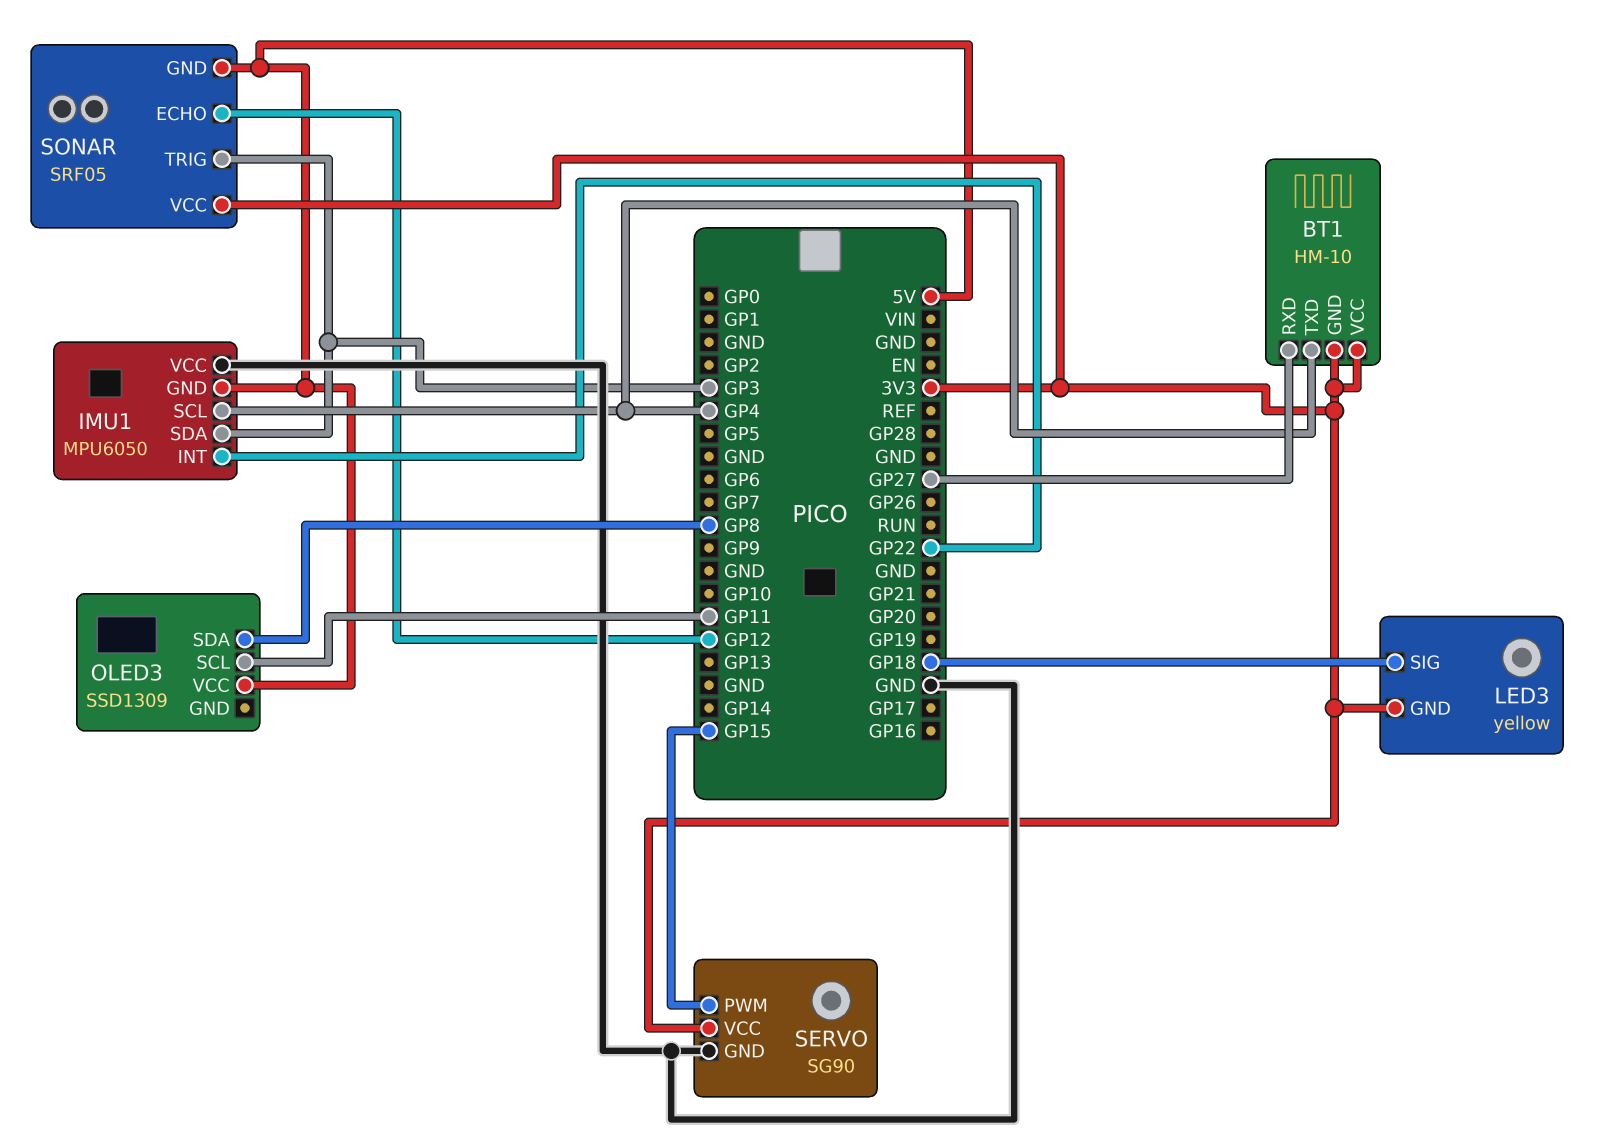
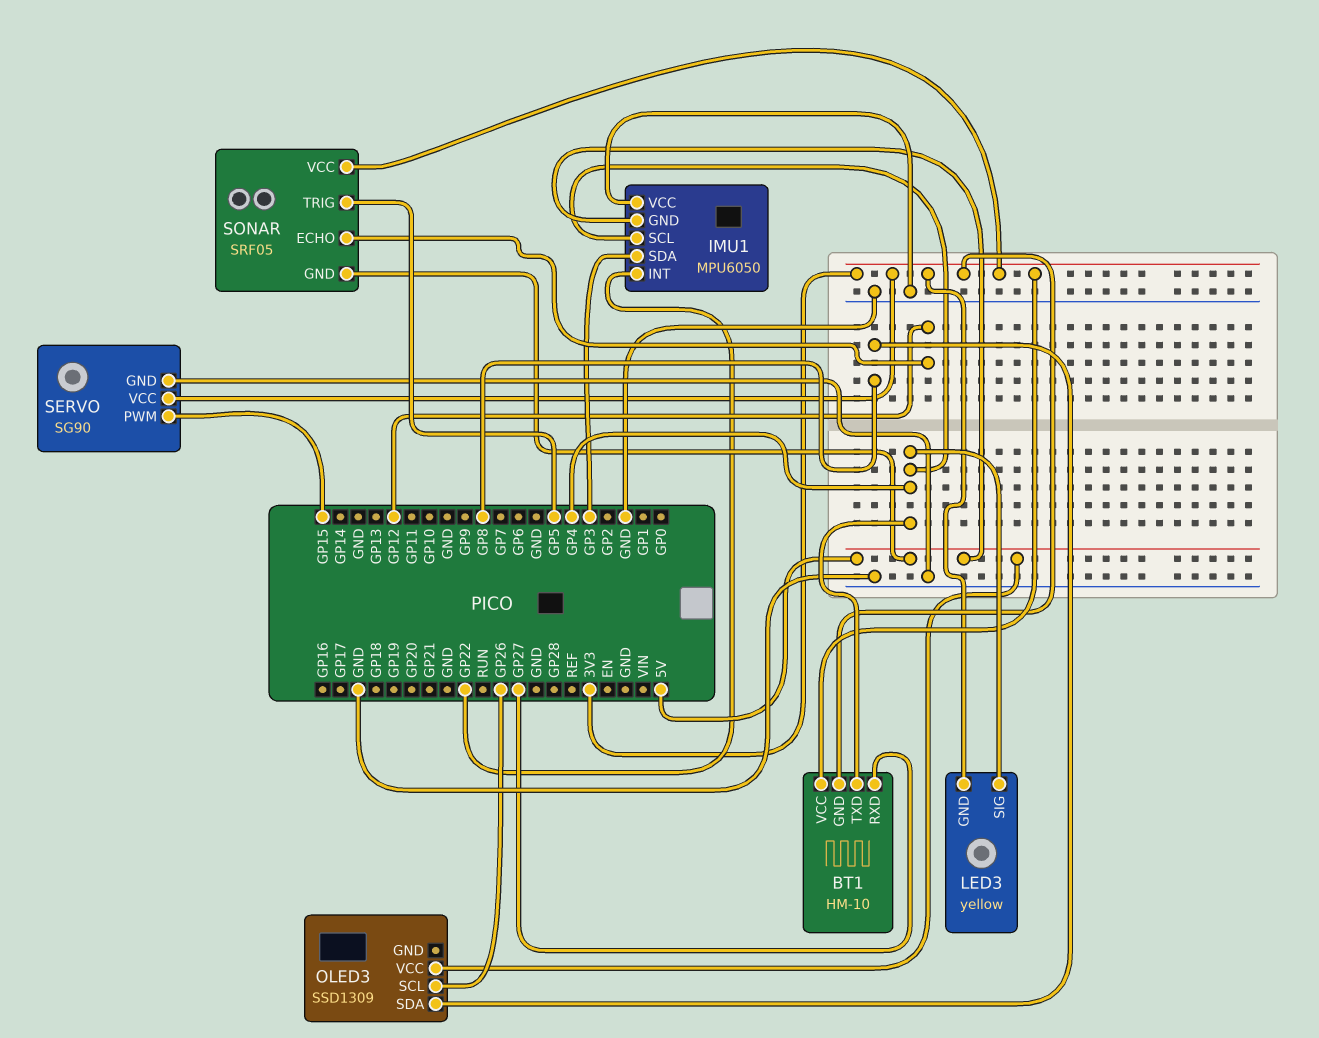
LED3 pin SIG: GP18 -> GP4
OLED3 pin SCL: GP11 -> GP26
SONAR pin TRIG: GP3 -> GP5

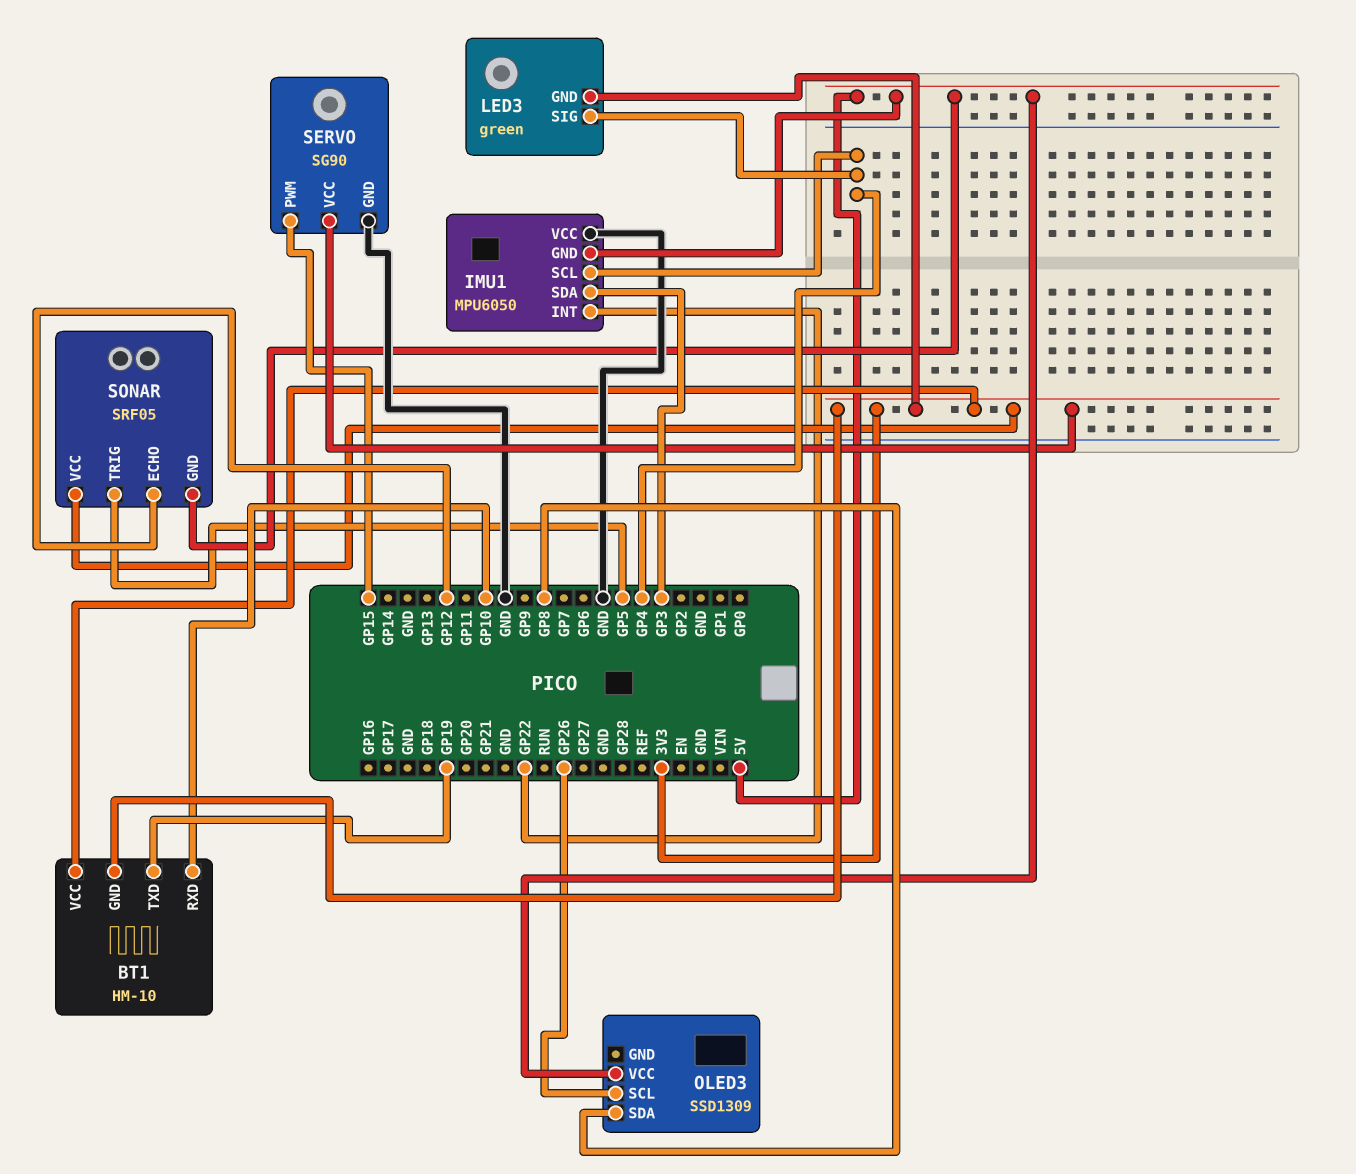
BT1 pin RXD: GP27 -> GP10
BT1 pin TXD: GP4 -> GP19
LED3: yellow -> green

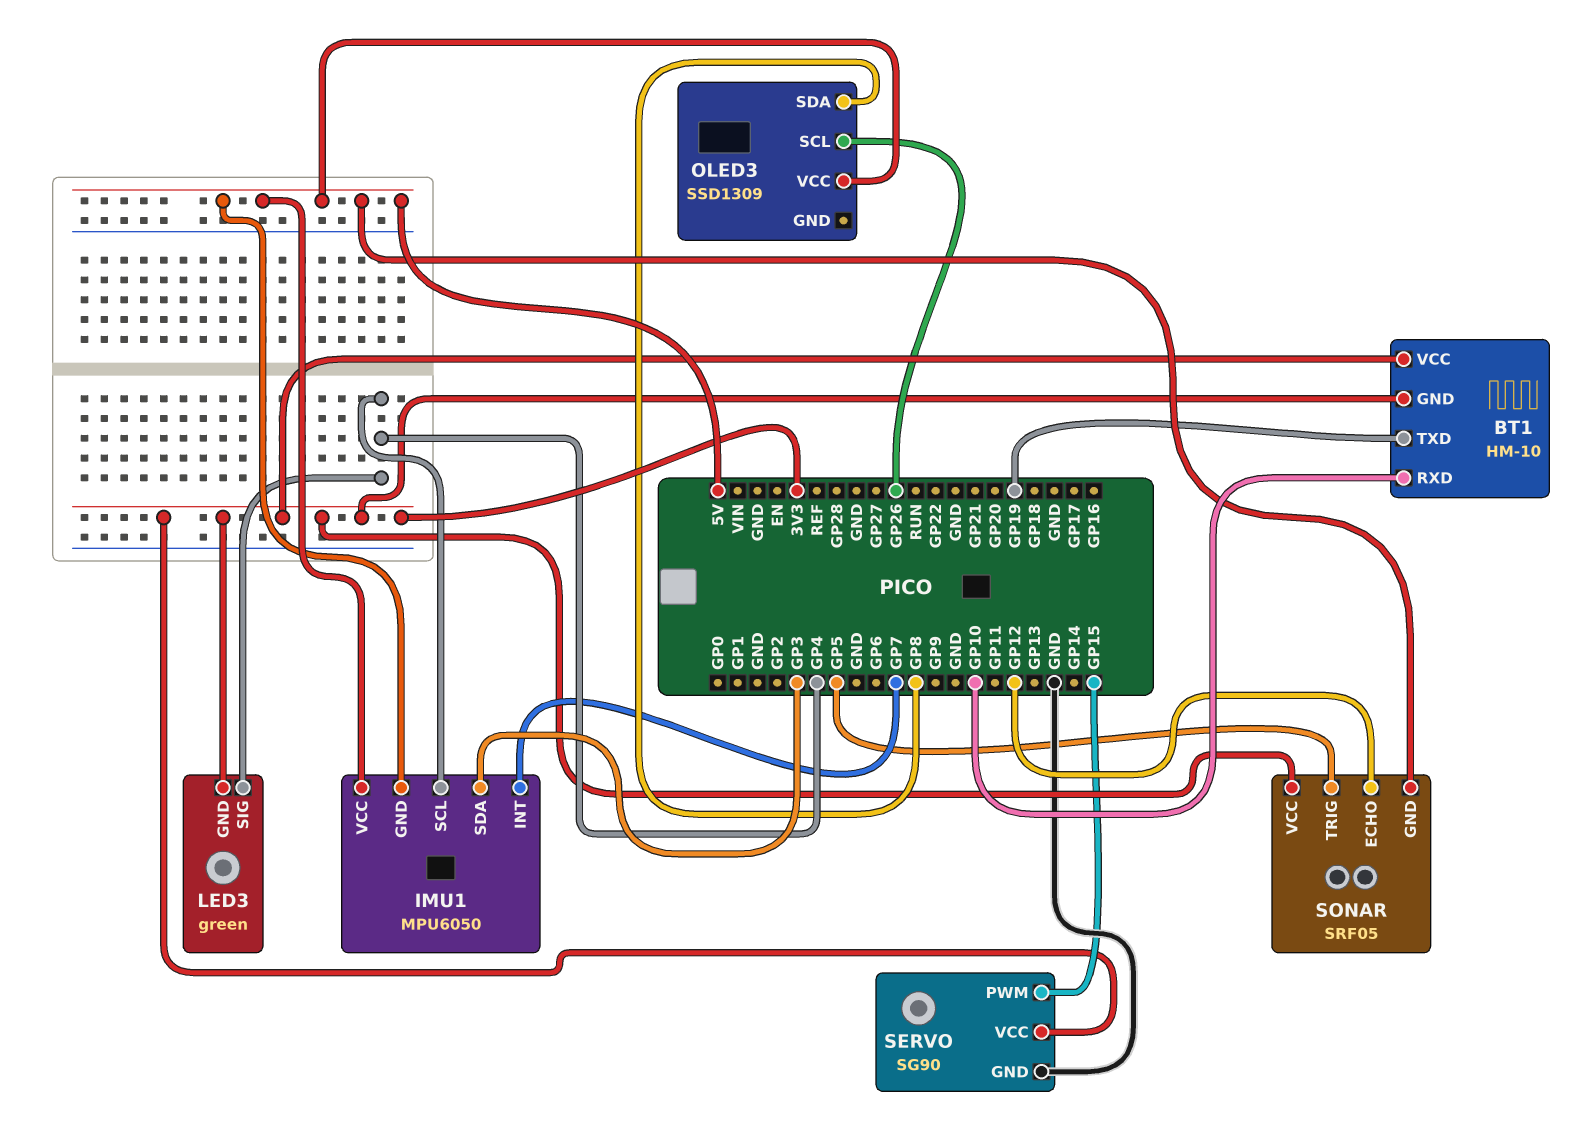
IMU1 pin INT: GP22 -> GP7
IMU1 pin VCC: GND -> 5V

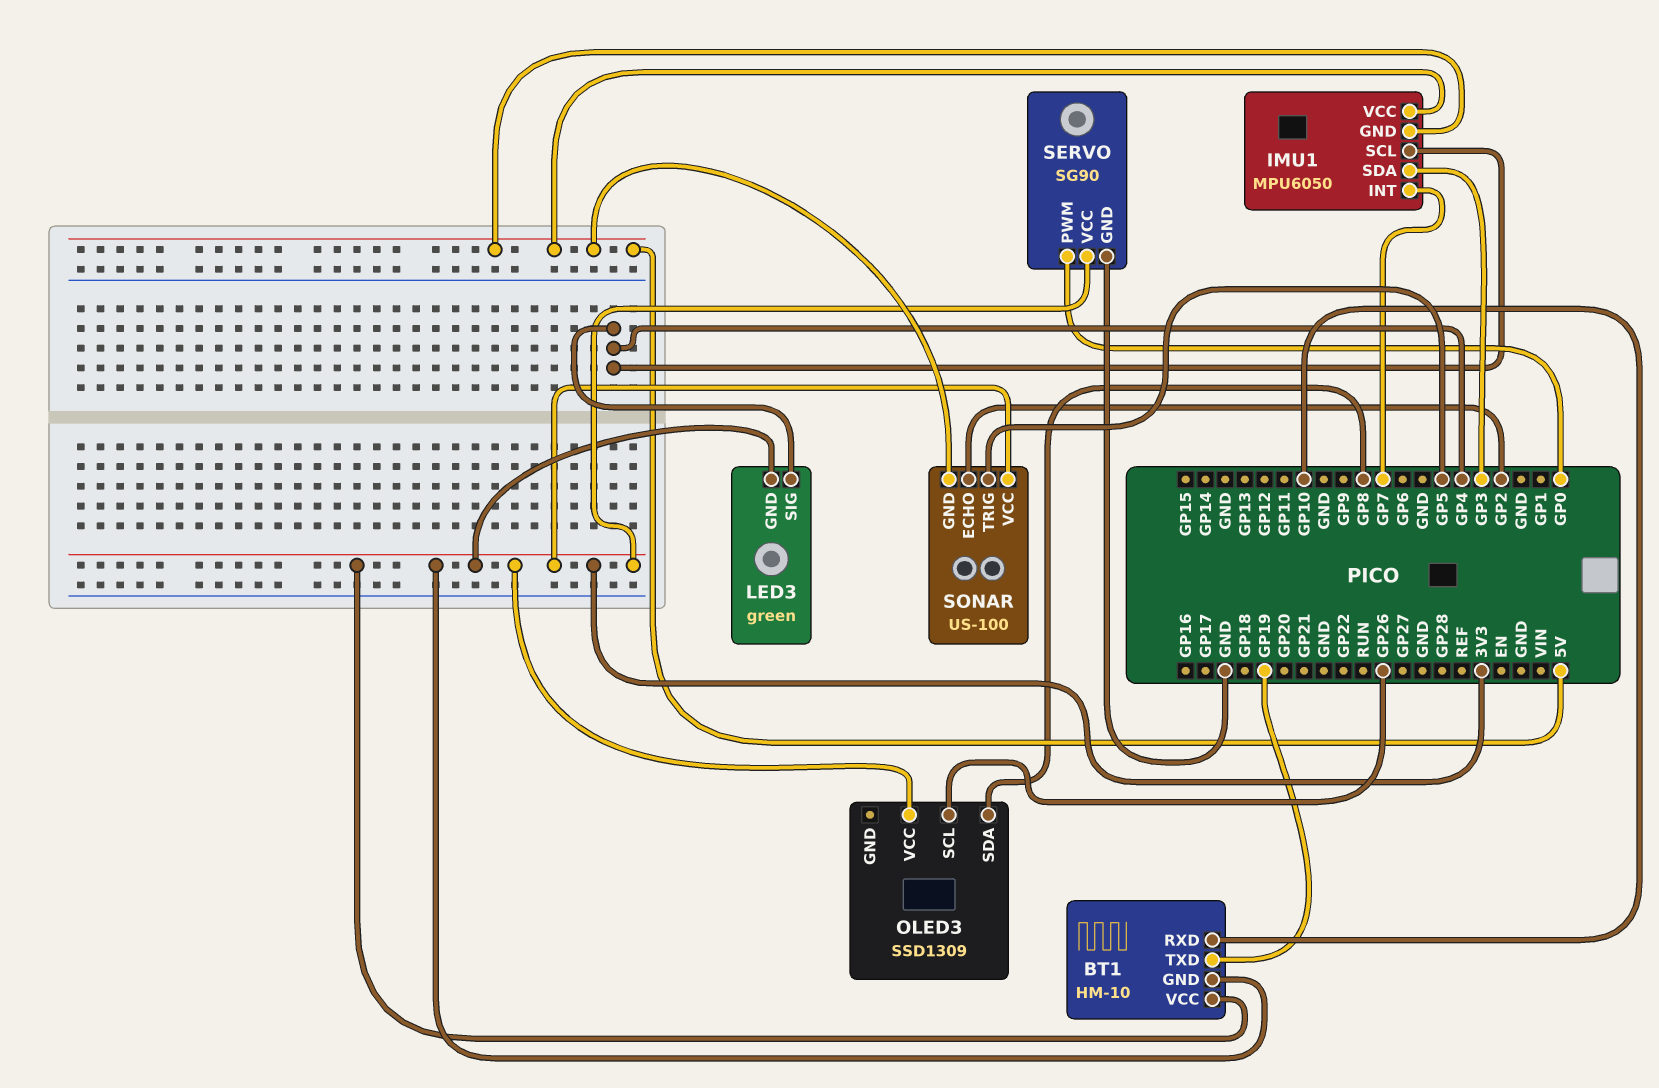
OLED3 pin VCC: 5V -> 3V3
SERVO pin PWM: GP15 -> GP0
SONAR: SRF05 -> US-100
SONAR pin ECHO: GP12 -> GP2

